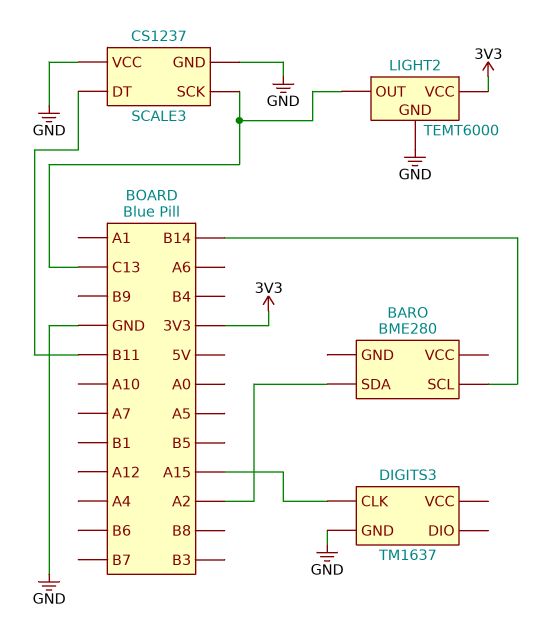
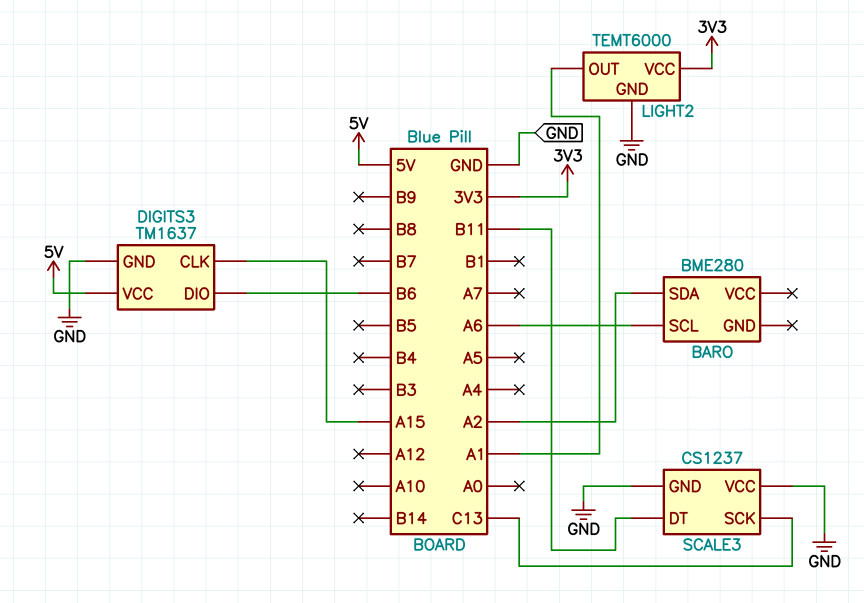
BARO pin SCL: B14 -> A6
DIGITS3 pin DIO: none -> B6
DIGITS3 pin VCC: none -> 5V
LIGHT2 pin OUT: C13 -> A1

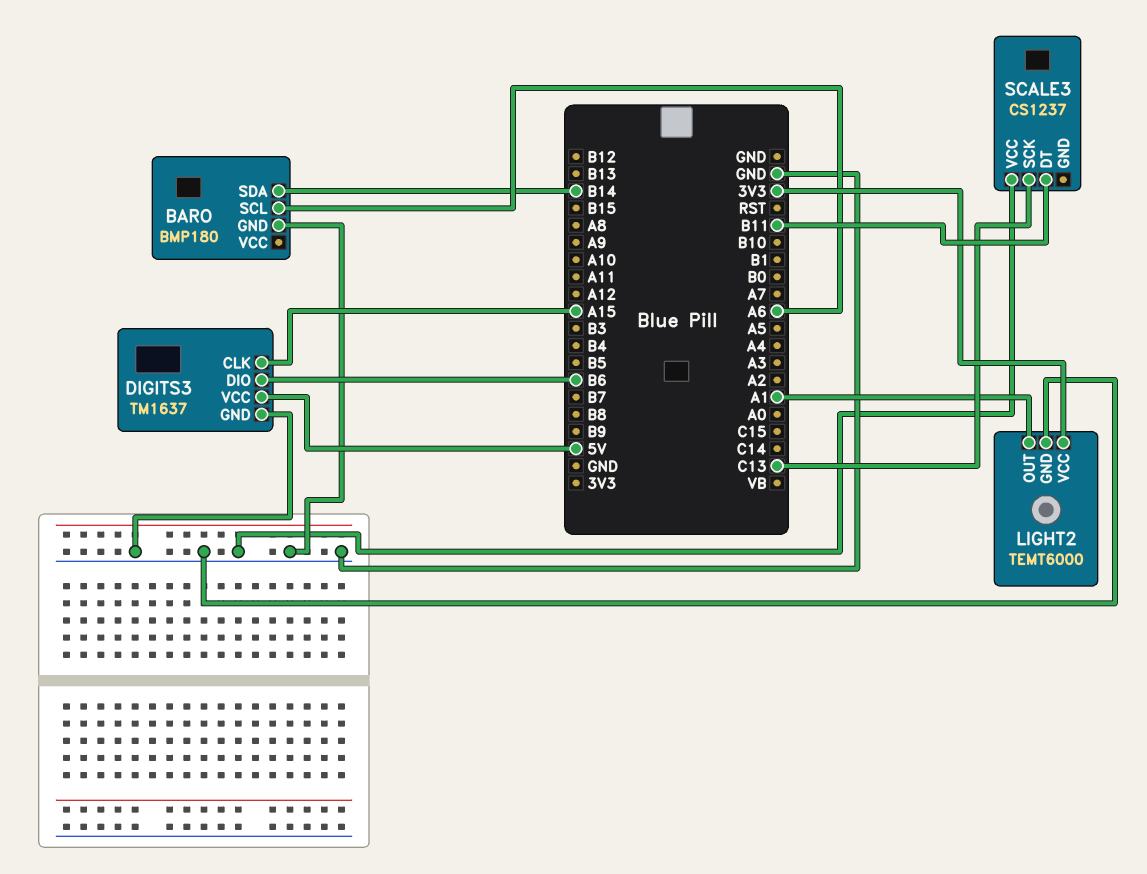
BARO: BME280 -> BMP180
BARO pin GND: none -> GND
BARO pin SDA: A2 -> B14
SCALE3 pin GND: GND -> none

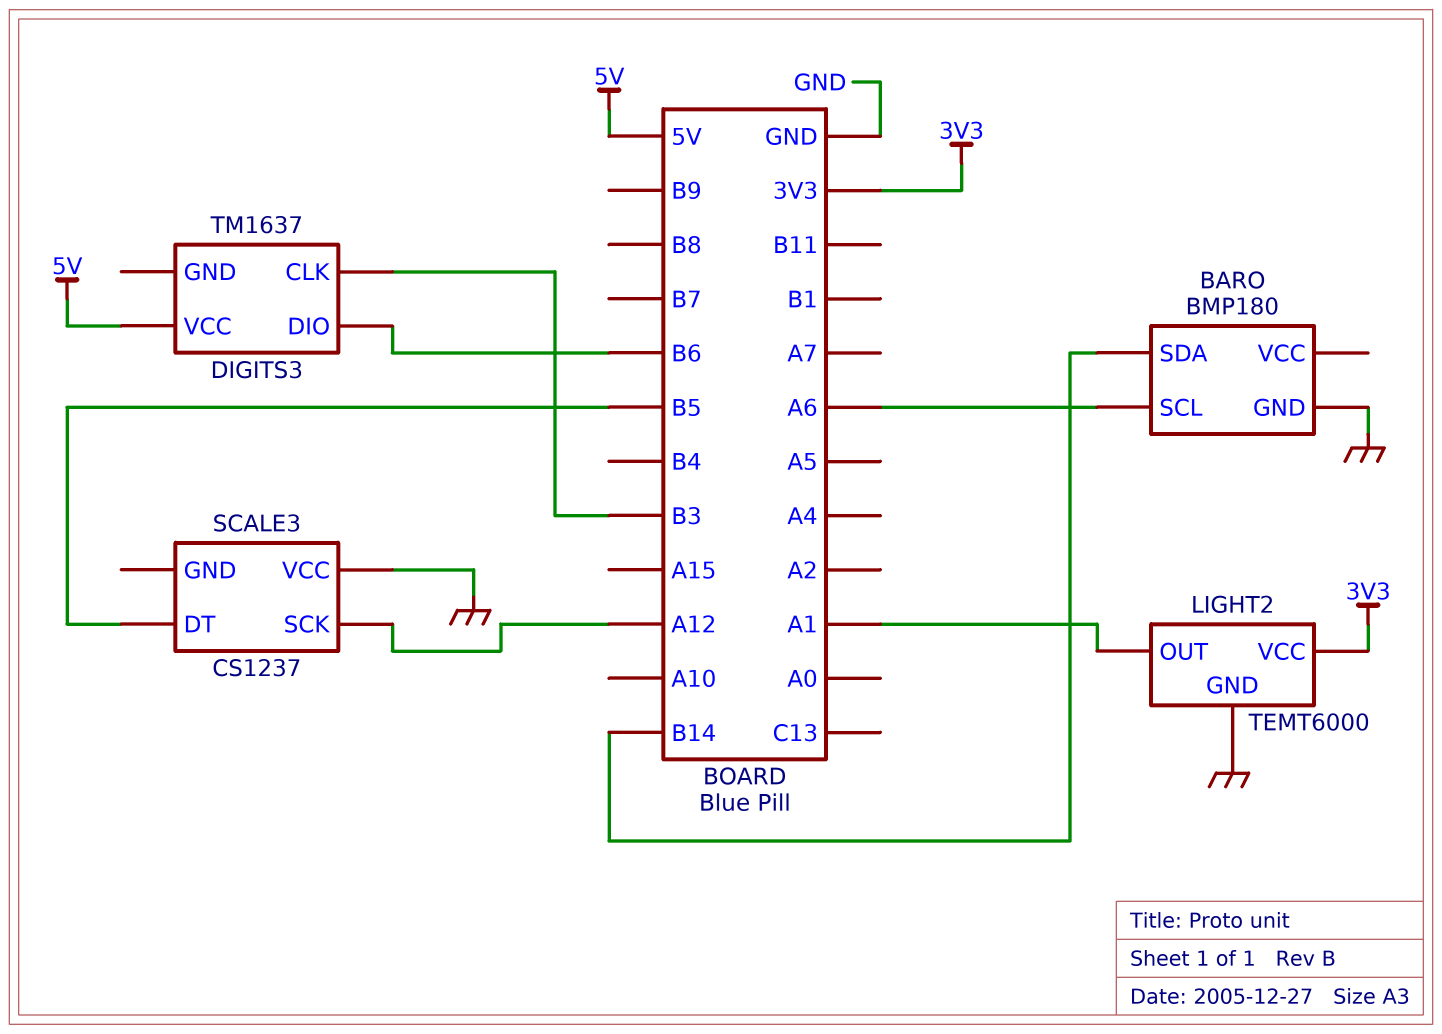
DIGITS3 pin CLK: A15 -> B3
DIGITS3 pin GND: GND -> none
SCALE3 pin DT: B11 -> B5
SCALE3 pin SCK: C13 -> A12

